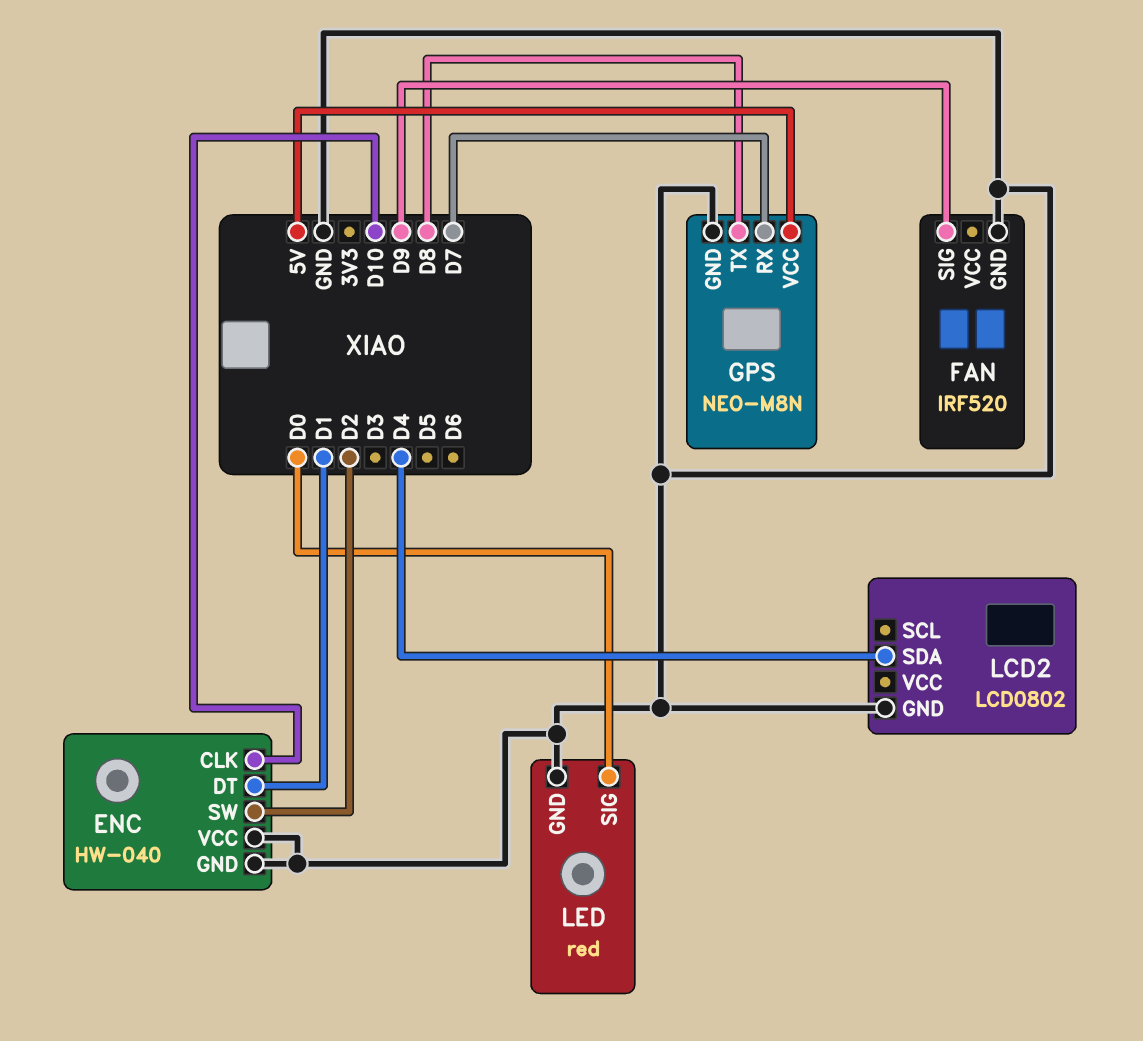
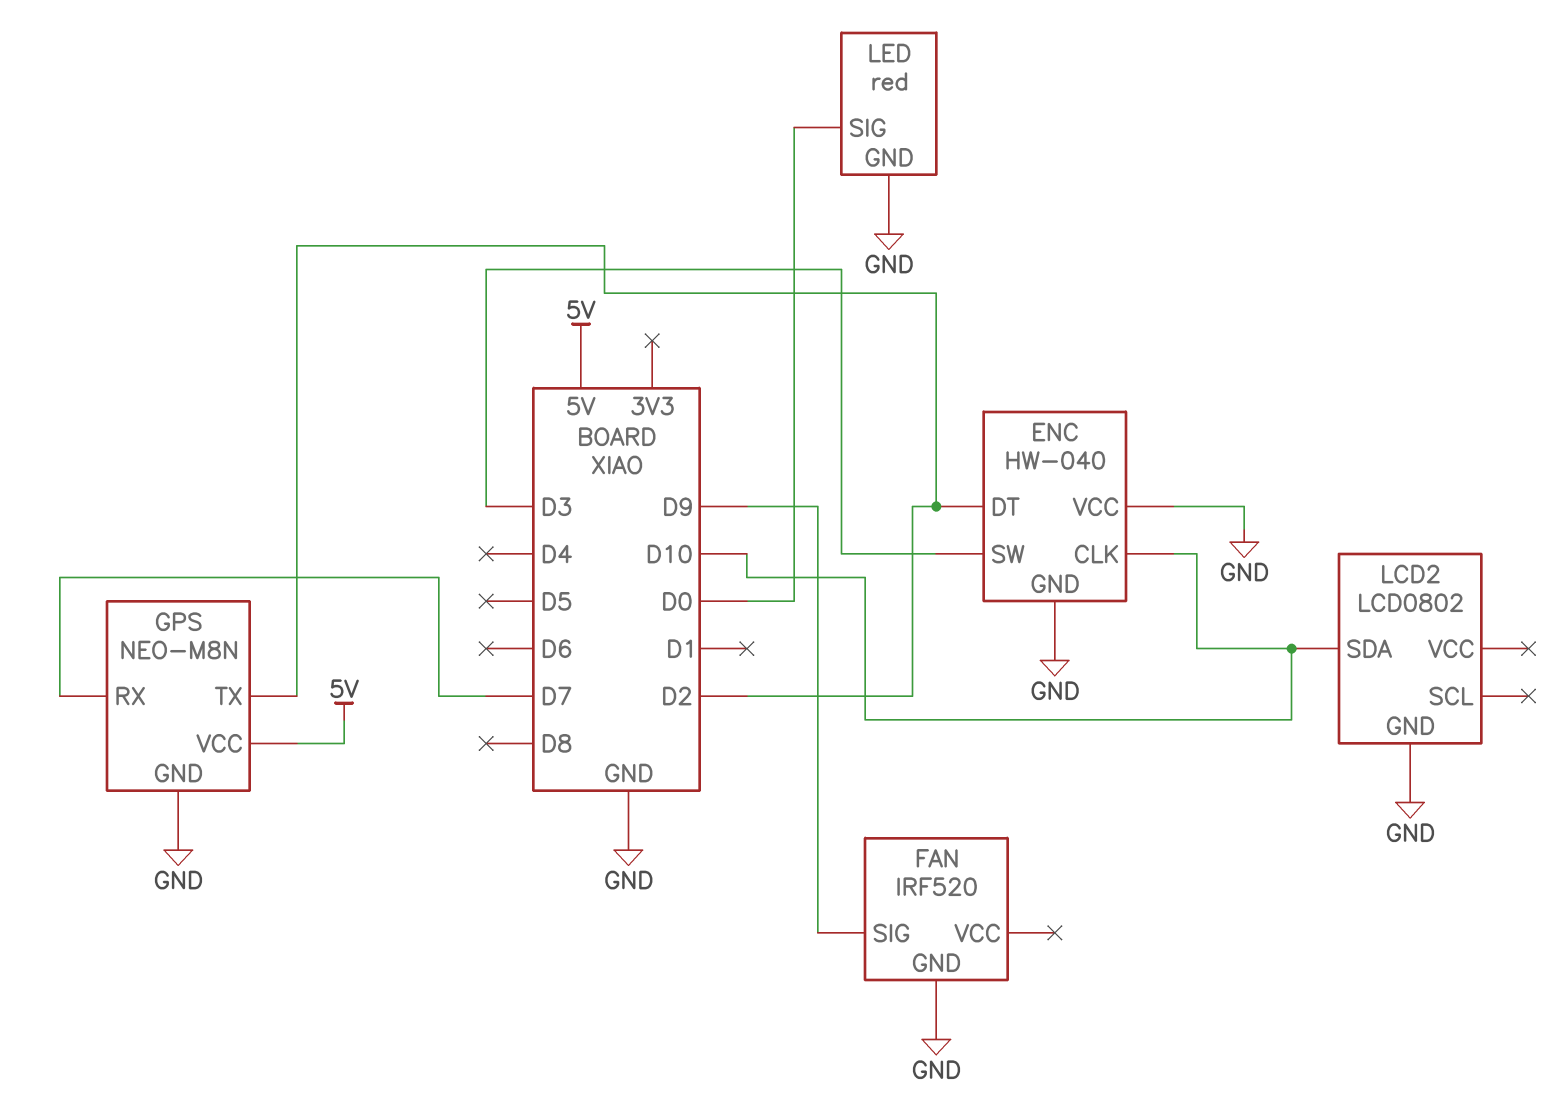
ENC pin DT: D1 -> D2
ENC pin SW: D2 -> D3
GPS pin TX: D8 -> D2
LCD2 pin SDA: D4 -> D10

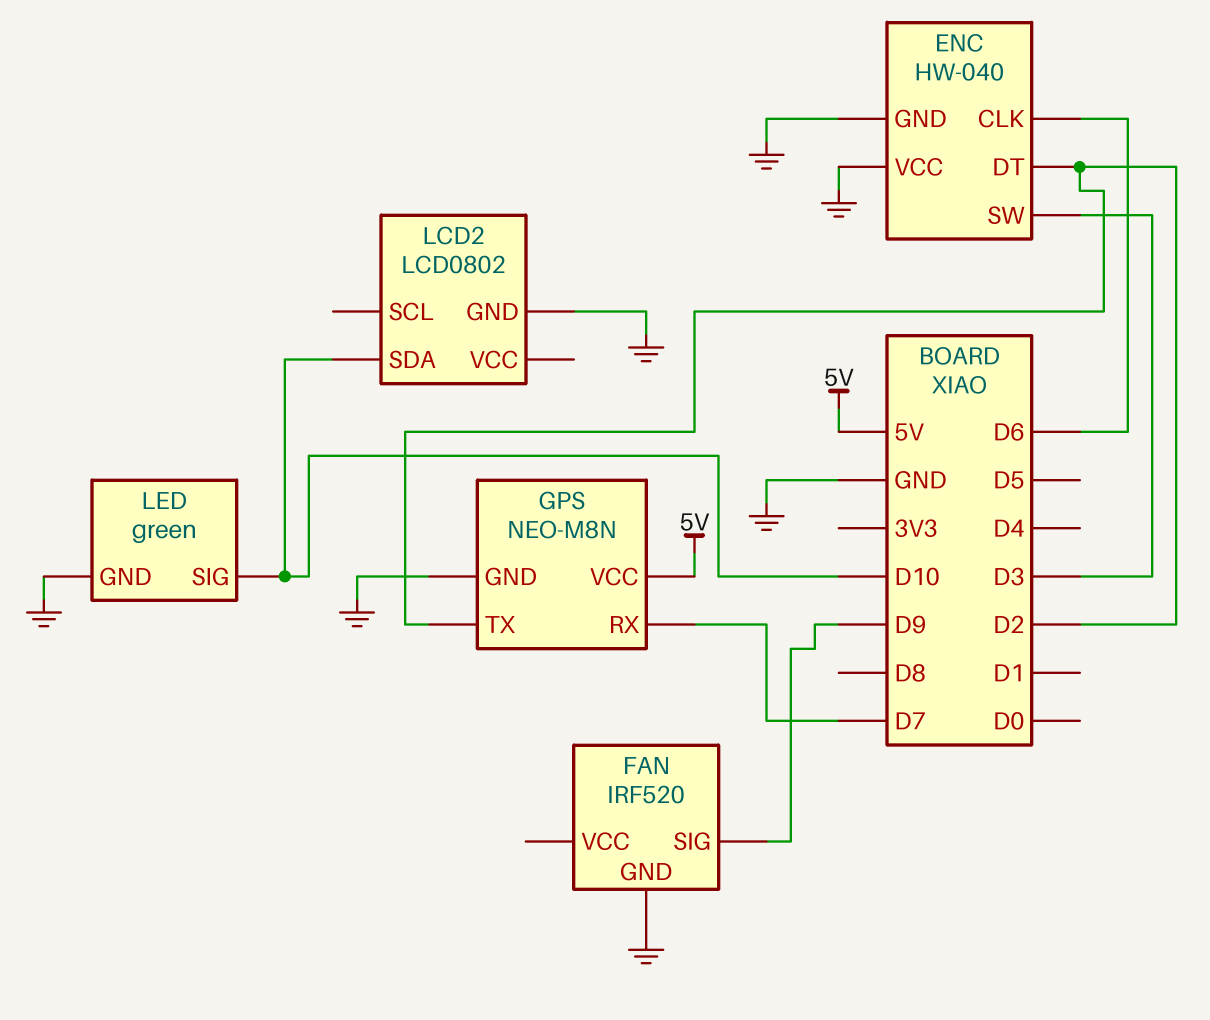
ENC pin CLK: D10 -> D6
LED: red -> green
LED pin SIG: D0 -> D10

